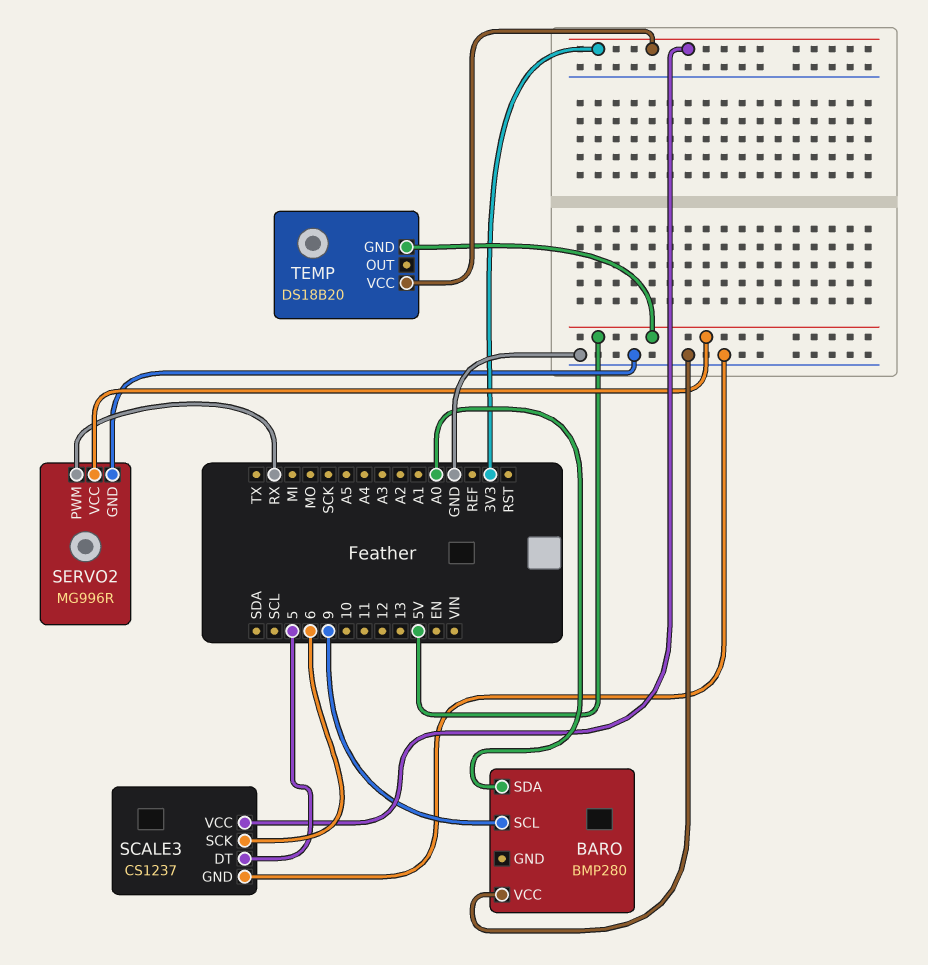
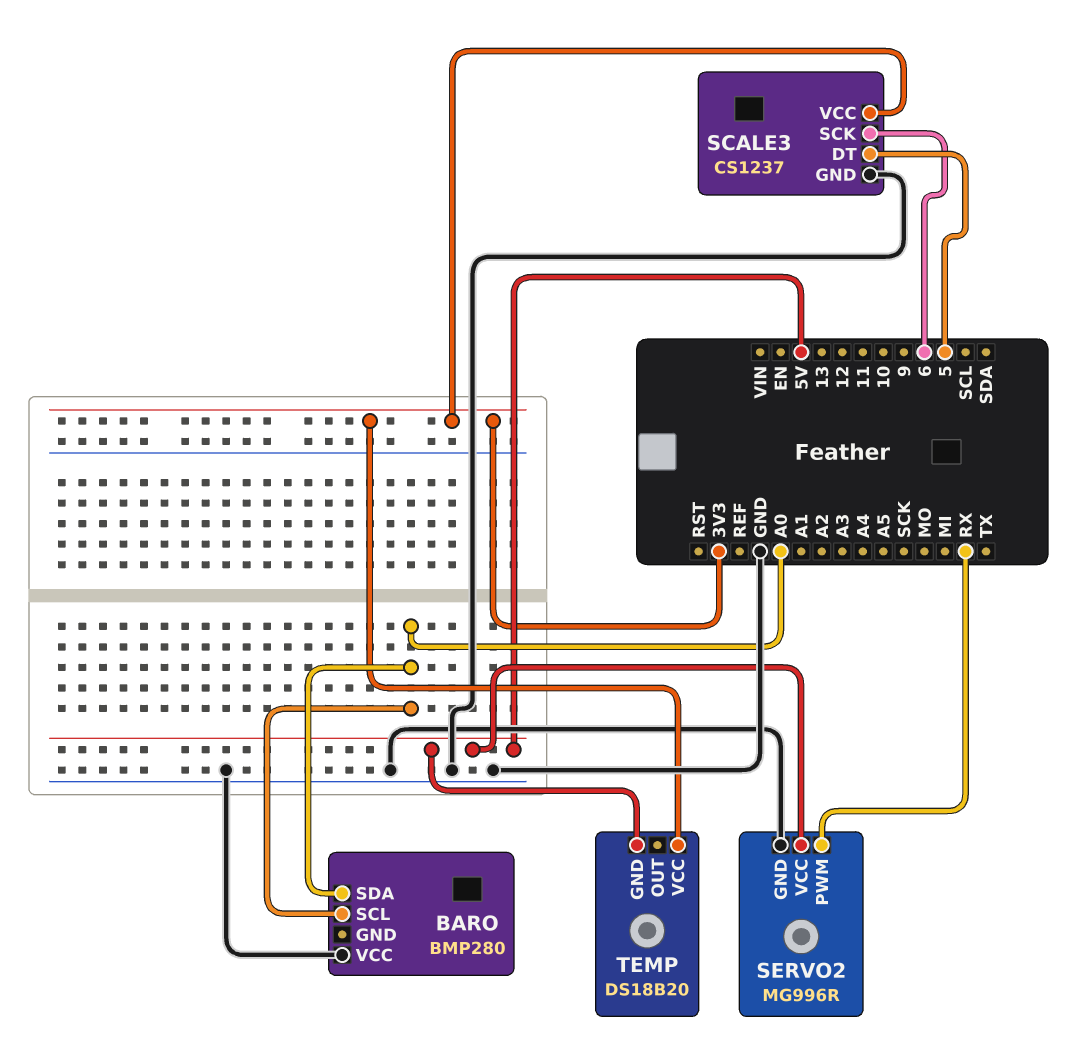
BARO pin SCL: 9 -> A0

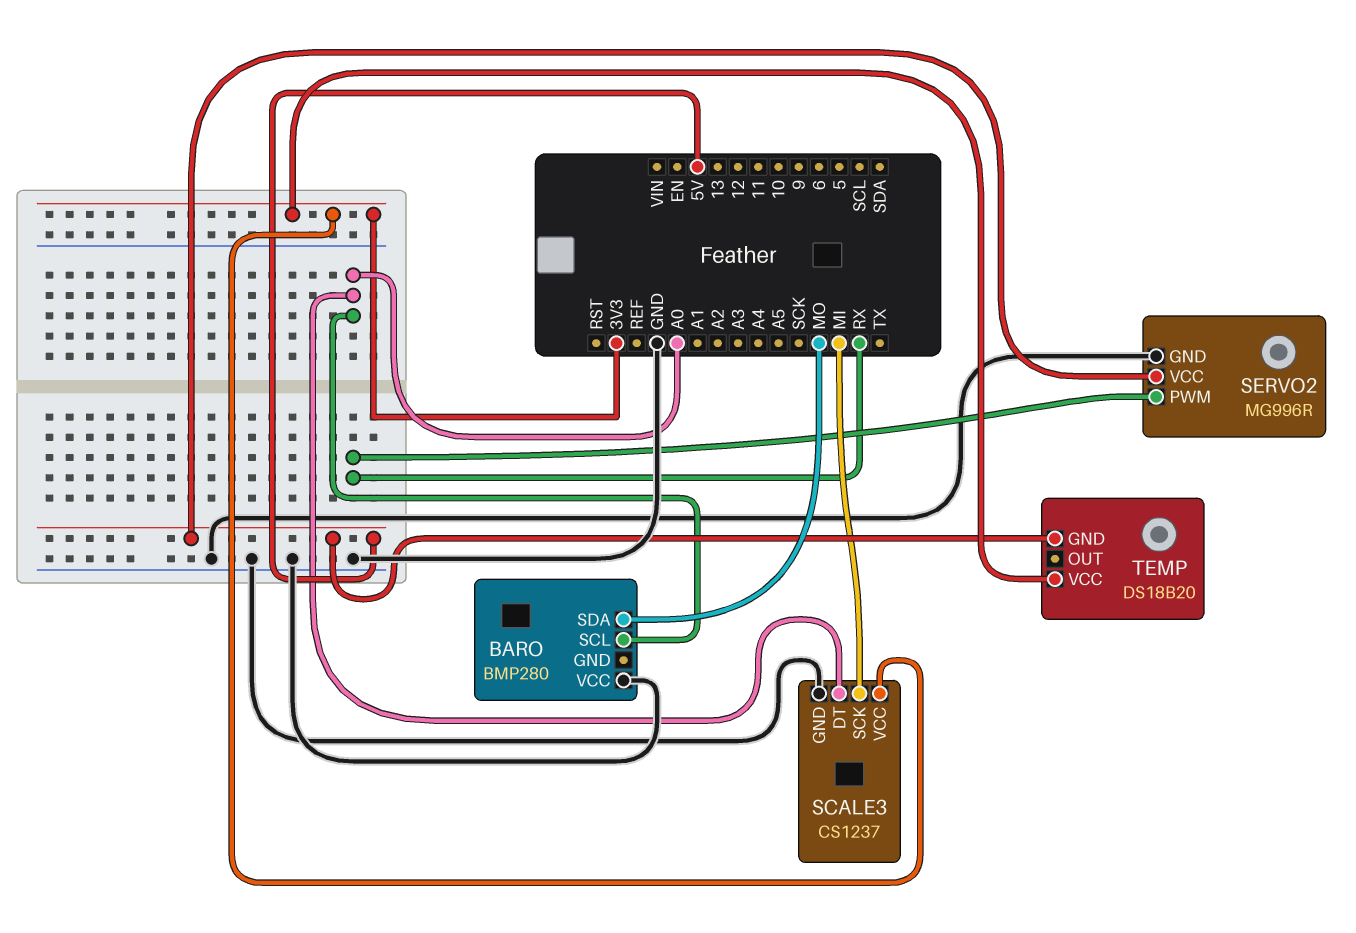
BARO pin SDA: A0 -> MO
SCALE3 pin DT: 5 -> A0
SCALE3 pin SCK: 6 -> MI

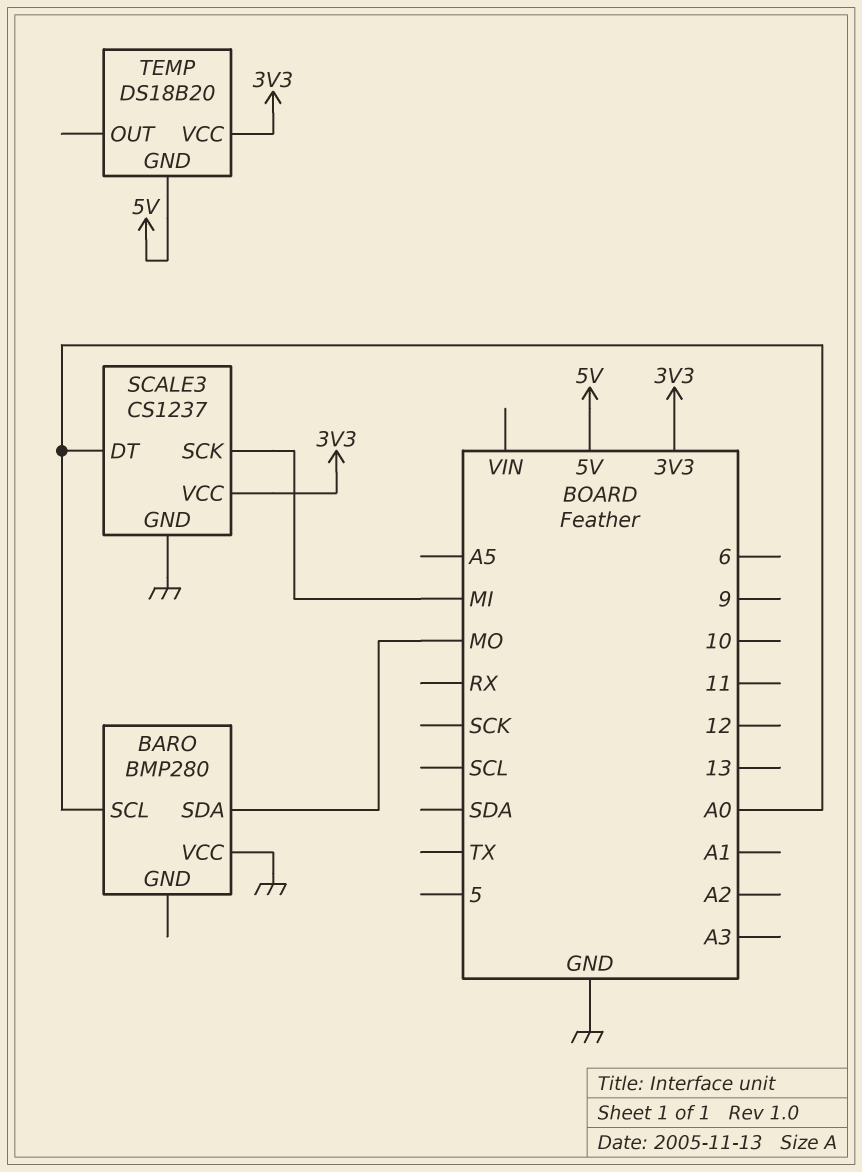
SERVO2: MG996R -> none
SERVO2 pin GND: GND -> none
SERVO2 pin PWM: RX -> none
SERVO2 pin VCC: 5V -> none

